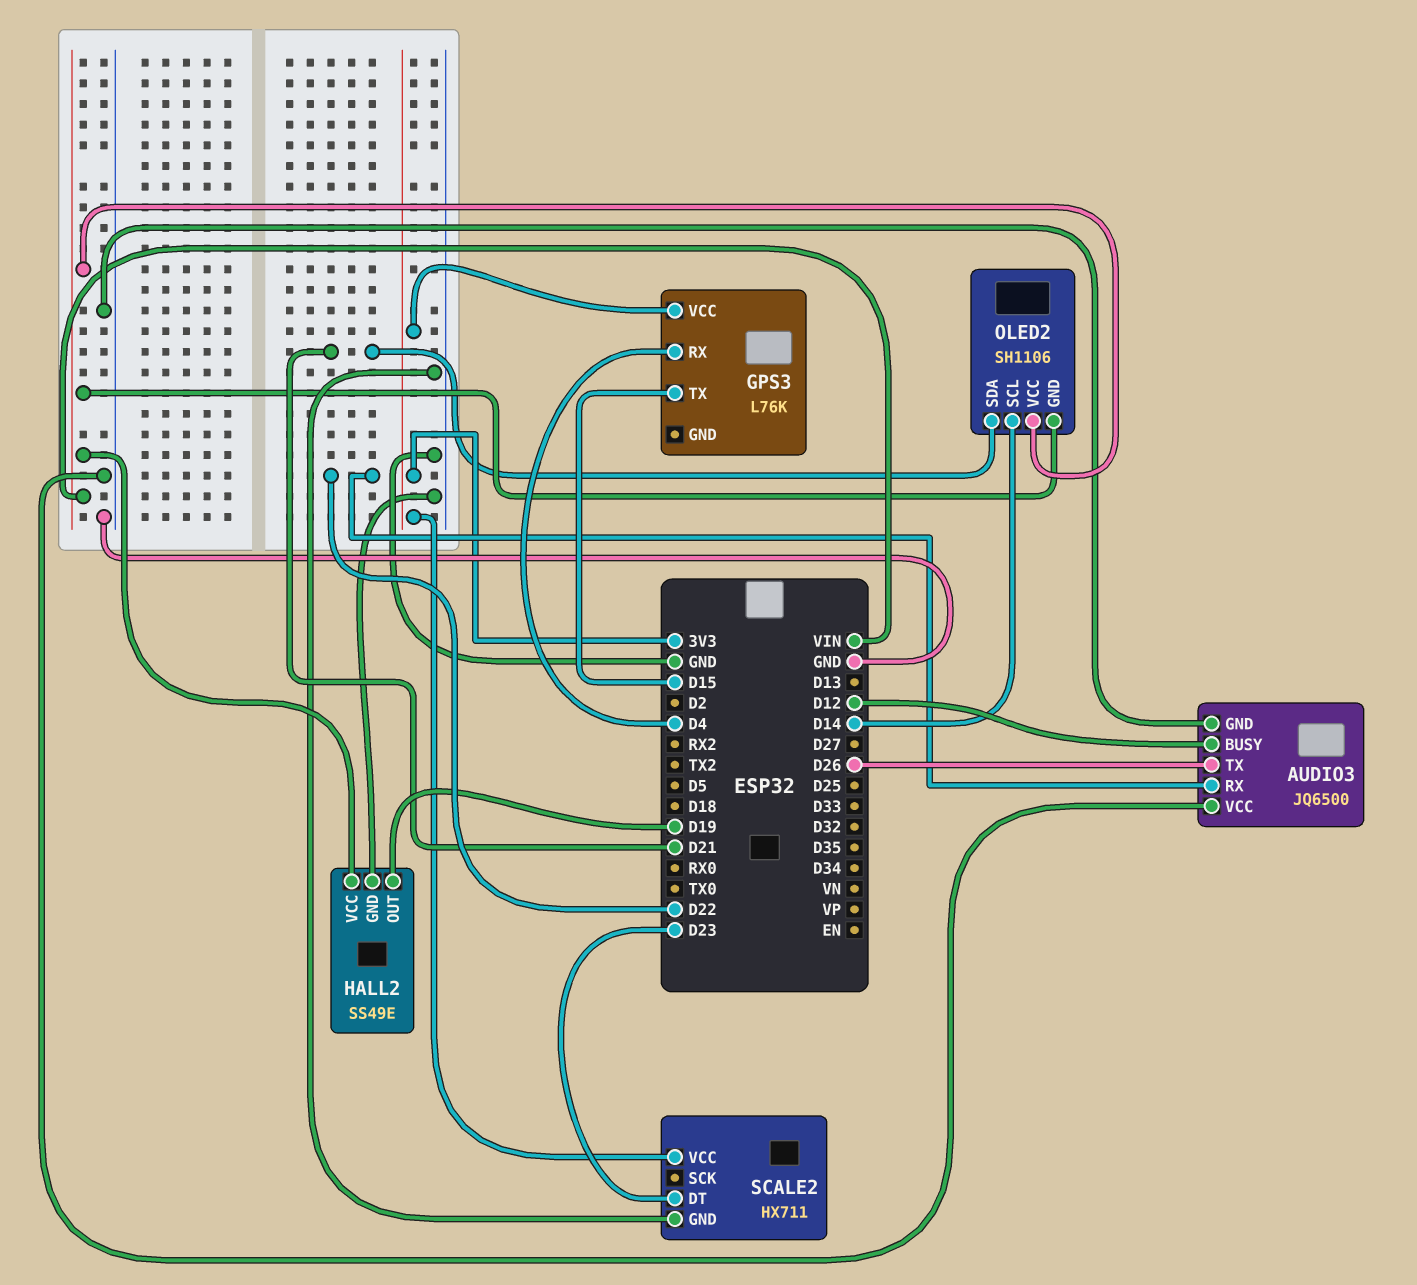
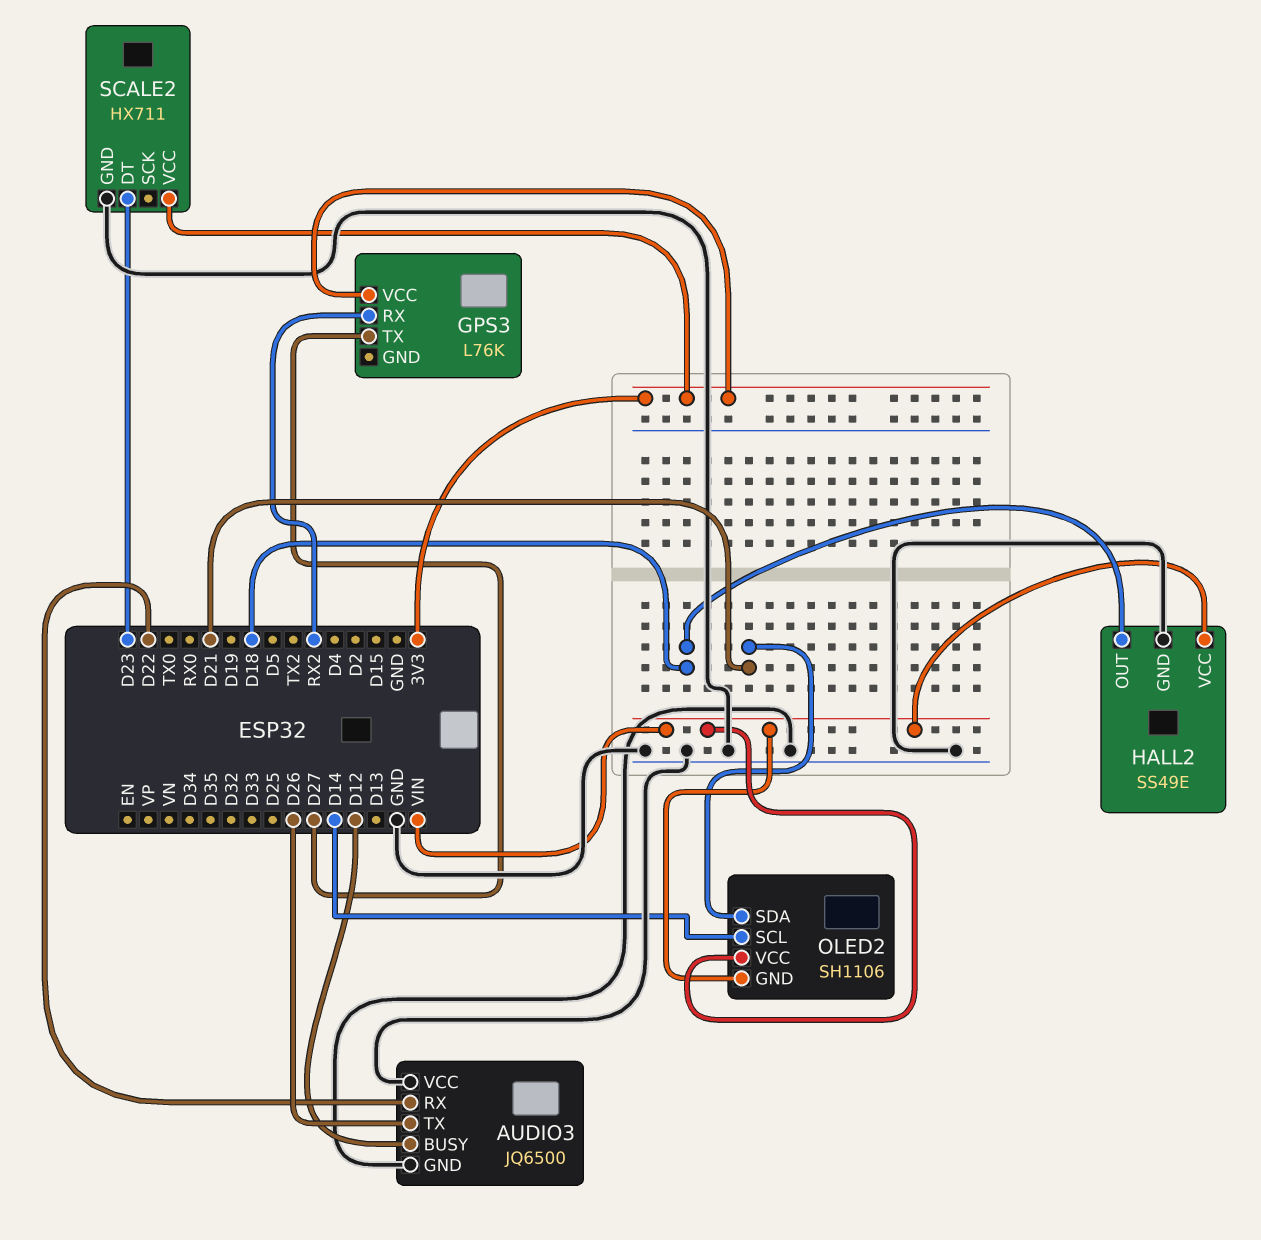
GPS3 pin RX: D4 -> RX2
GPS3 pin TX: D15 -> D27
HALL2 pin OUT: D19 -> D18

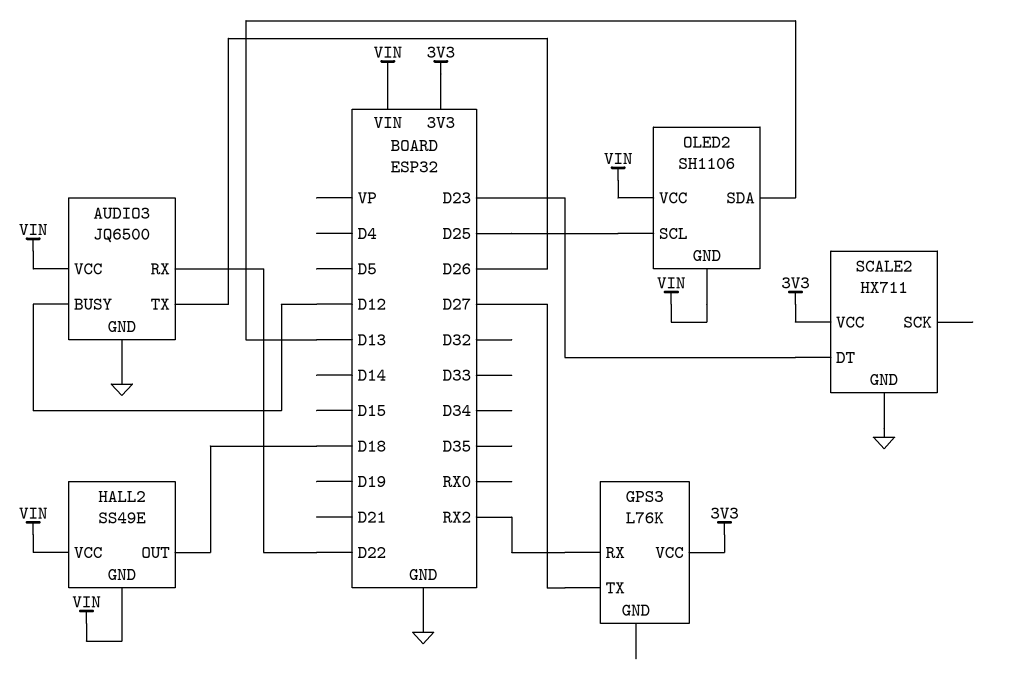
AUDIO3 pin VCC: GND -> VIN
HALL2 pin GND: GND -> VIN
OLED2 pin SCL: D14 -> D25
OLED2 pin SDA: D21 -> D13

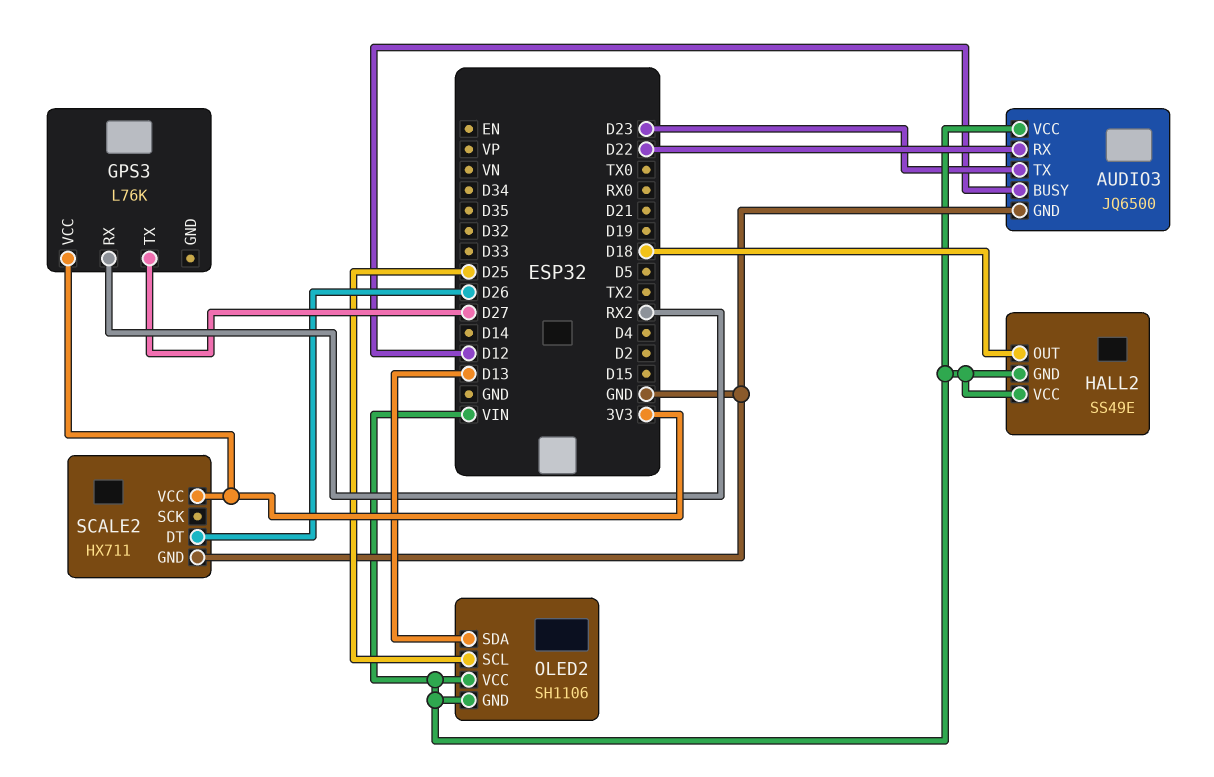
AUDIO3 pin TX: D26 -> D23
SCALE2 pin DT: D23 -> D26

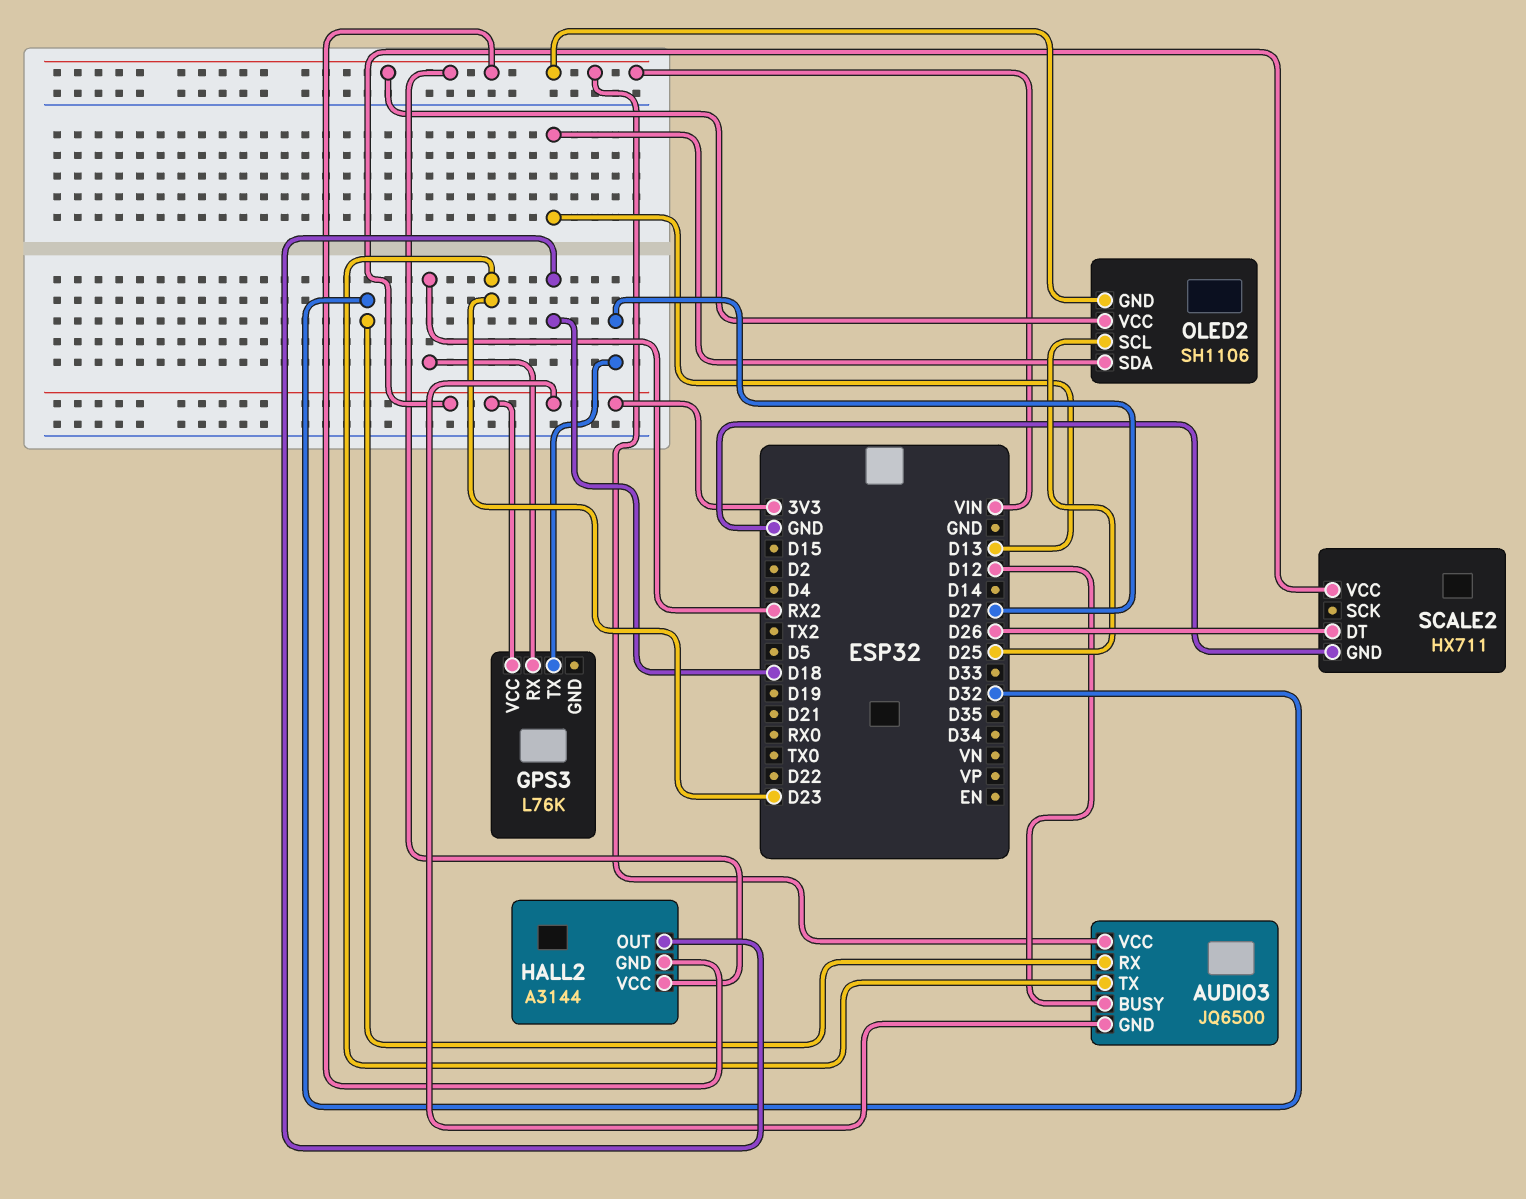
AUDIO3 pin GND: GND -> 3V3
AUDIO3 pin RX: D22 -> D32
HALL2: SS49E -> A3144

